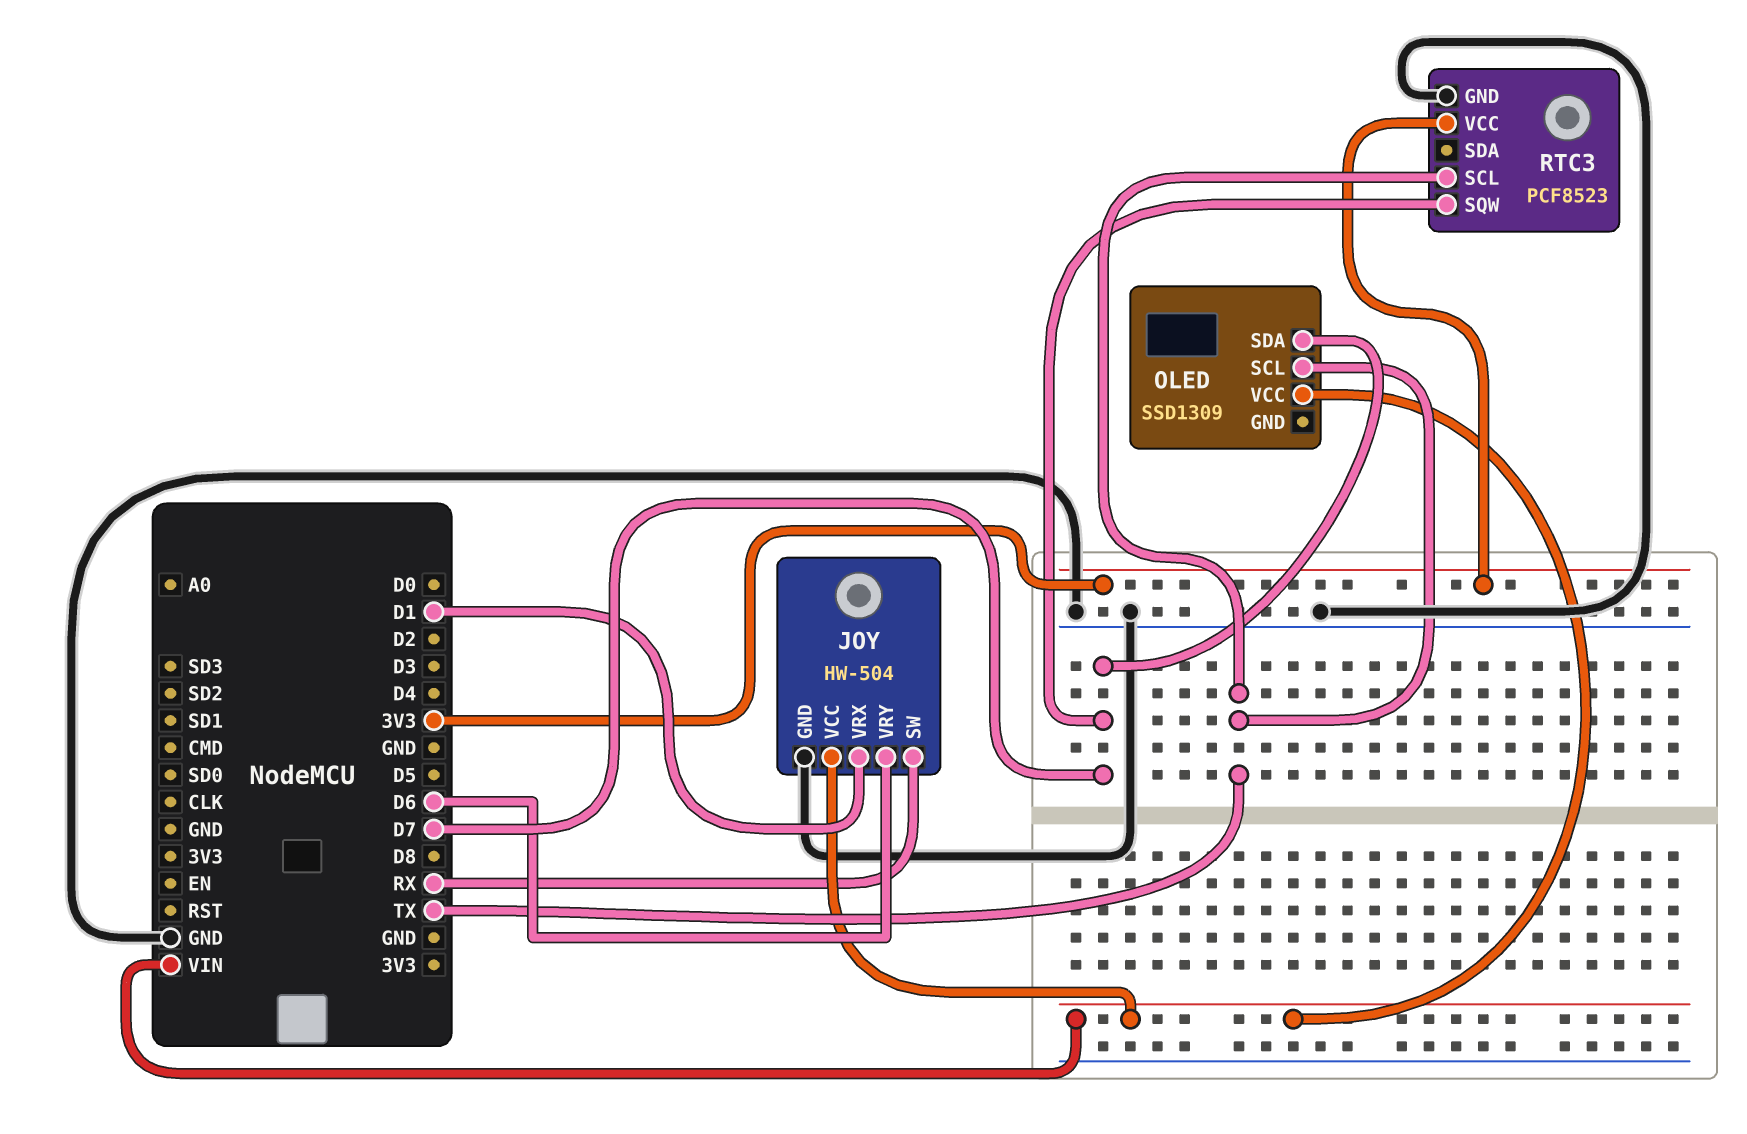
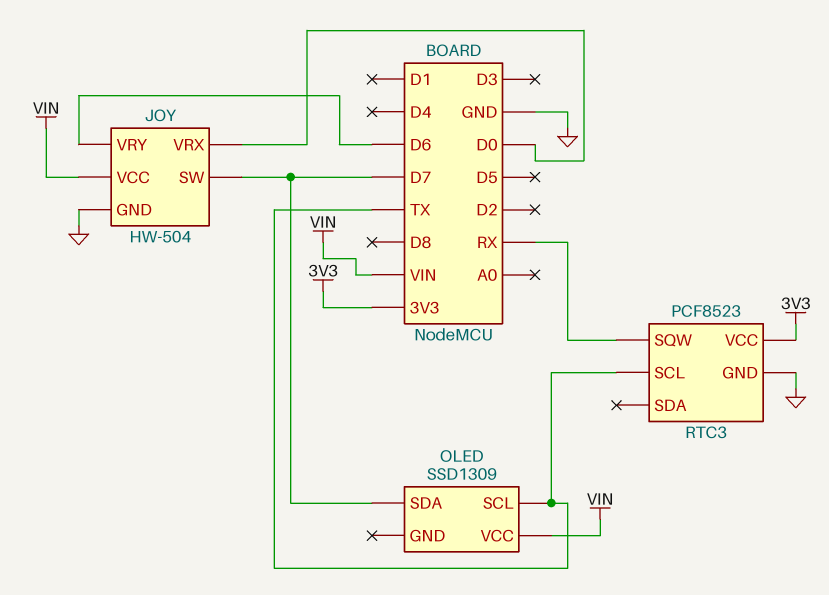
JOY pin SW: RX -> D7
JOY pin VRX: D1 -> D0
RTC3 pin SQW: D7 -> RX

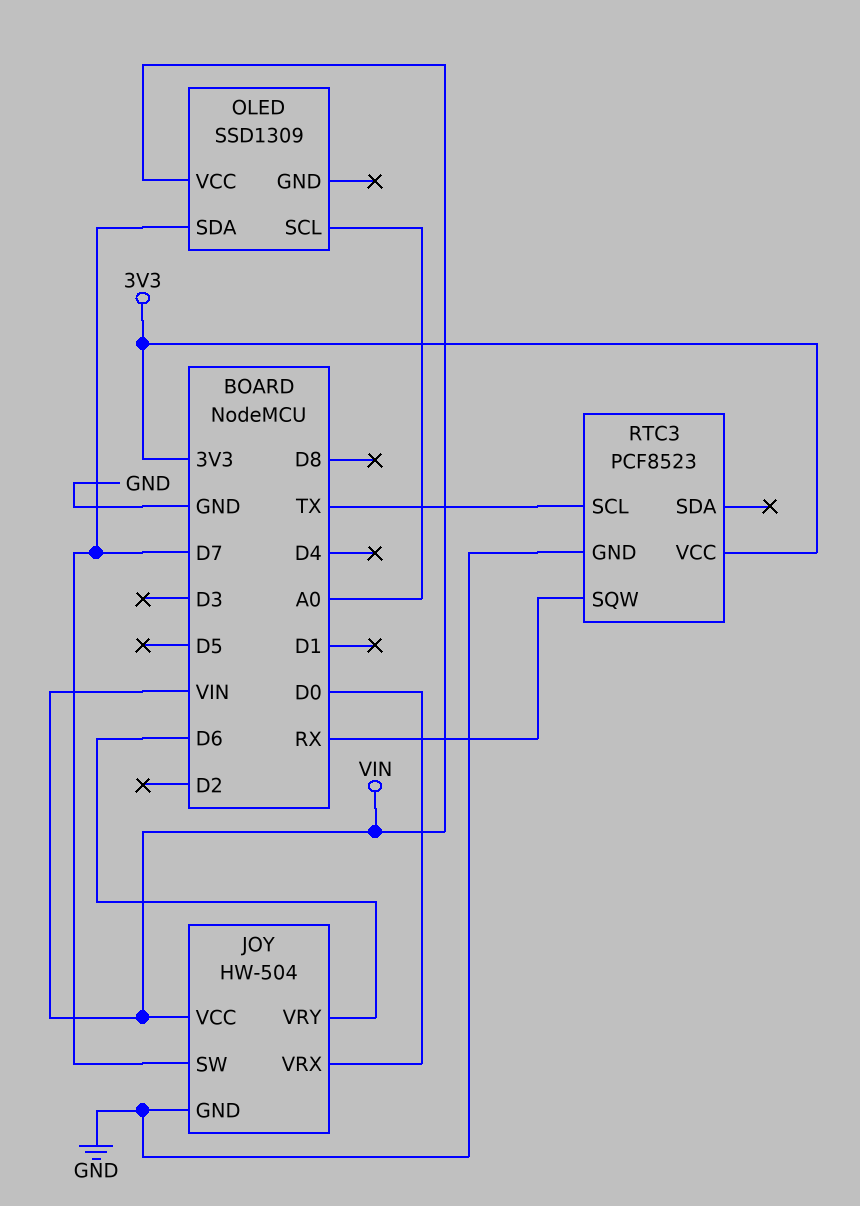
OLED pin SCL: TX -> A0

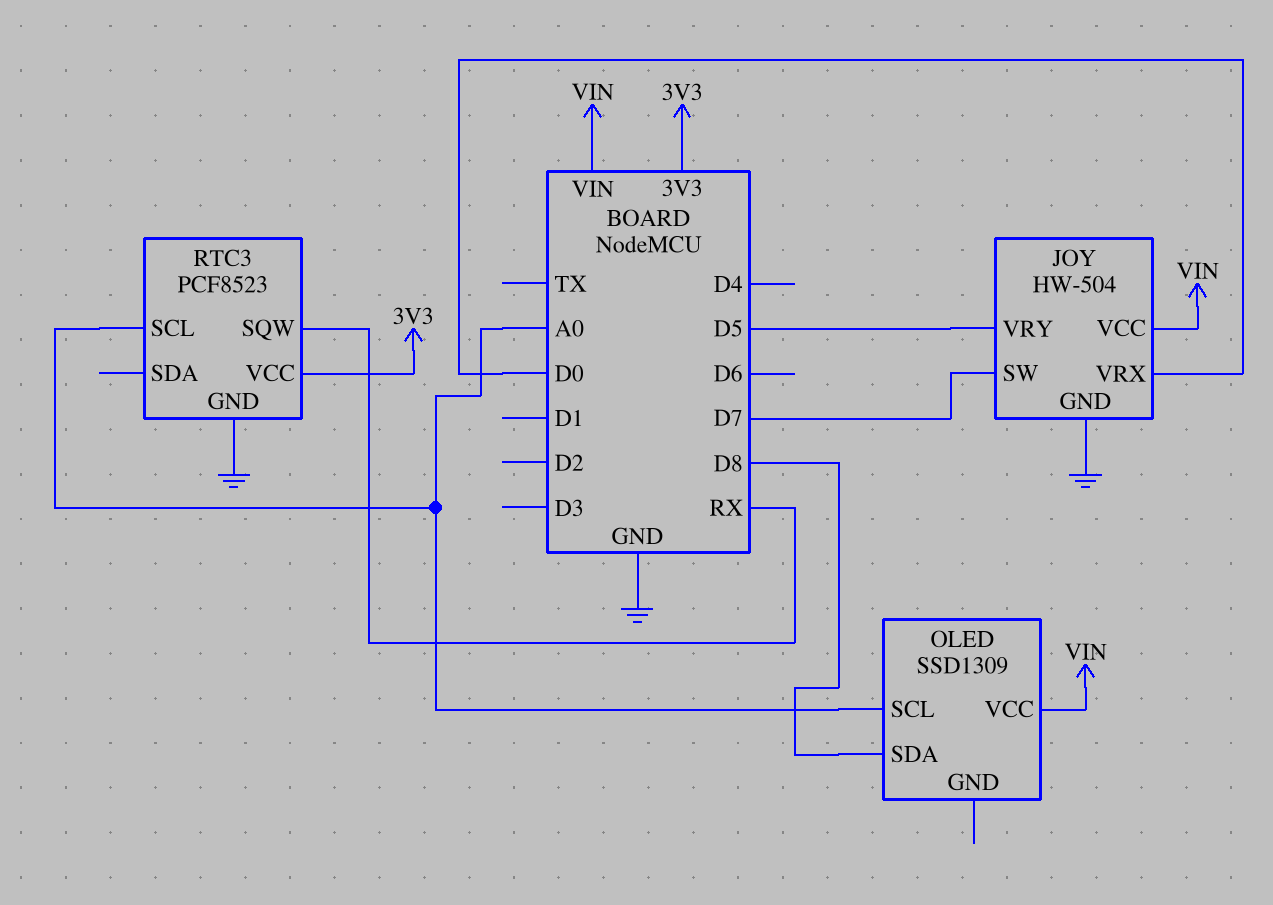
JOY pin VRY: D6 -> D5
OLED pin SDA: D7 -> D8
RTC3 pin SCL: TX -> A0

